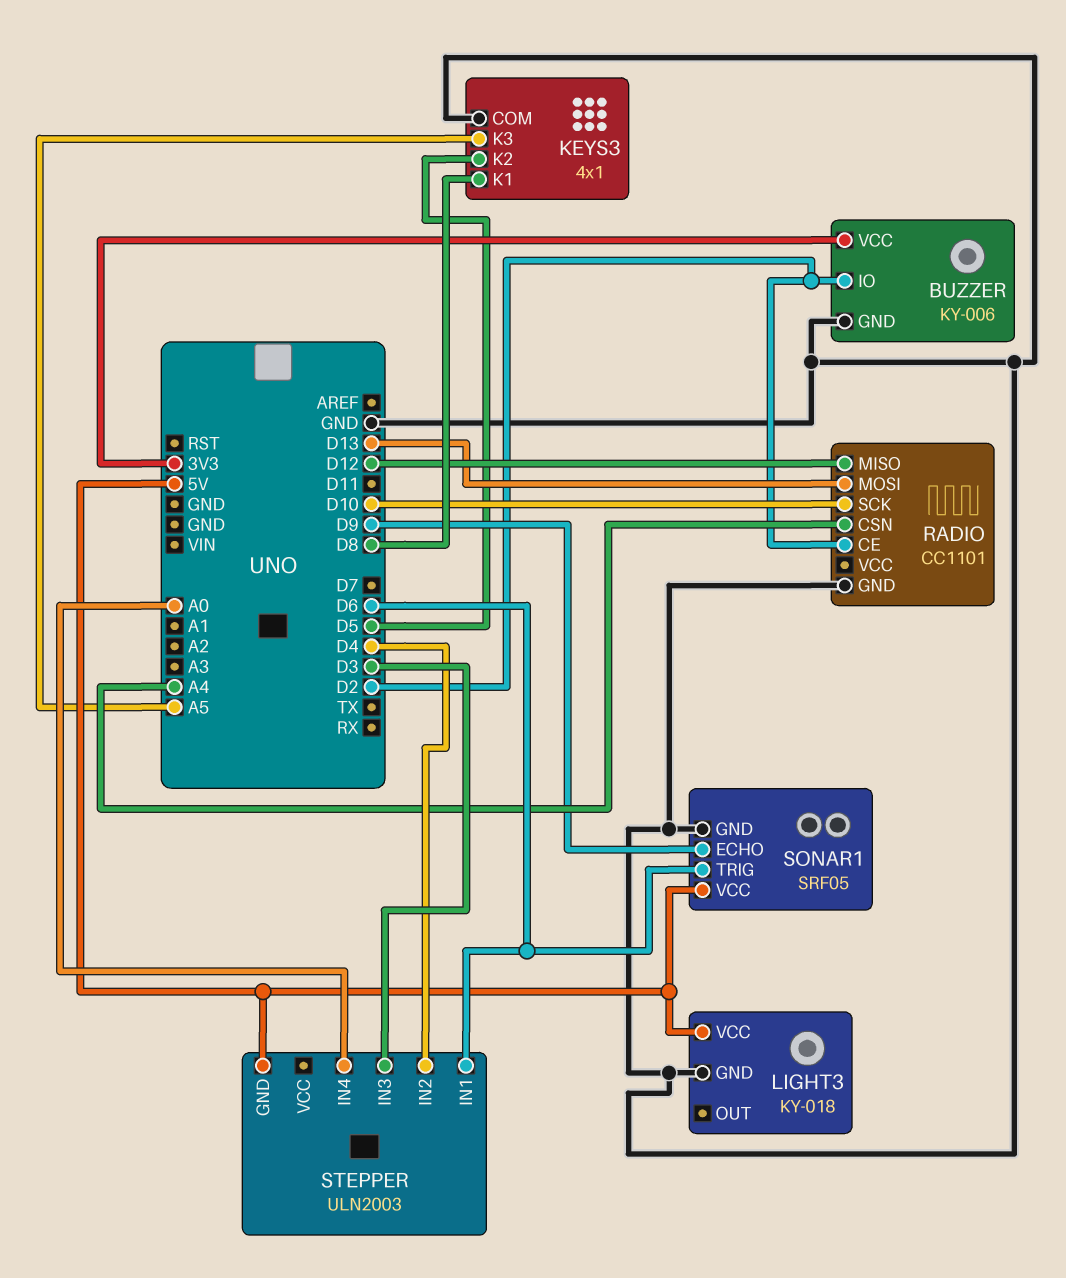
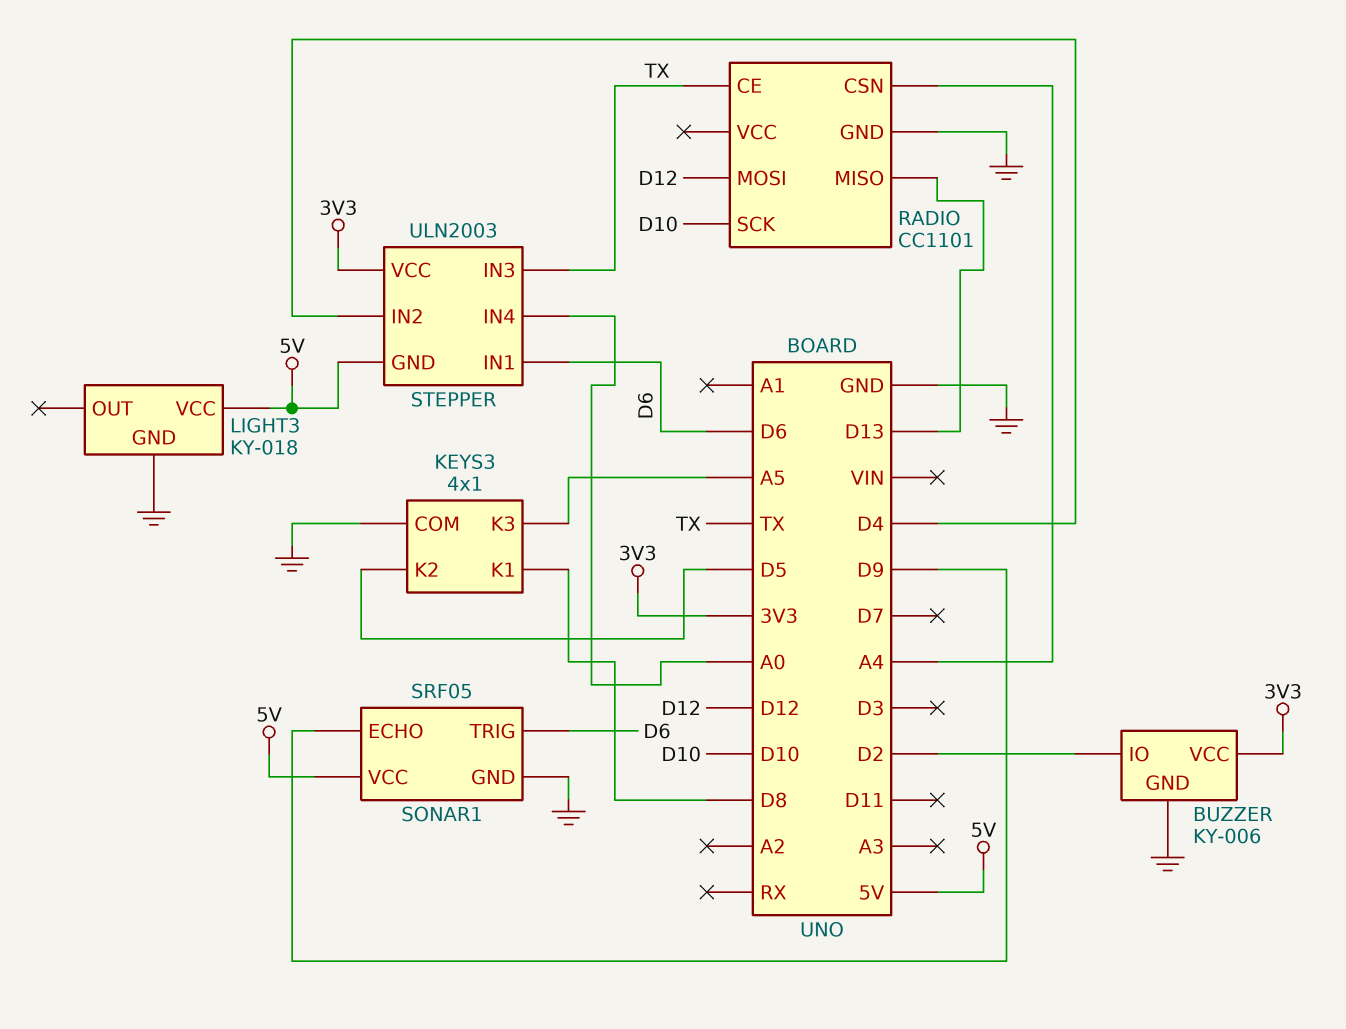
RADIO pin CE: D2 -> TX
RADIO pin MISO: D12 -> D13
RADIO pin MOSI: D13 -> D12
STEPPER pin IN3: D3 -> TX
STEPPER pin VCC: none -> 3V3

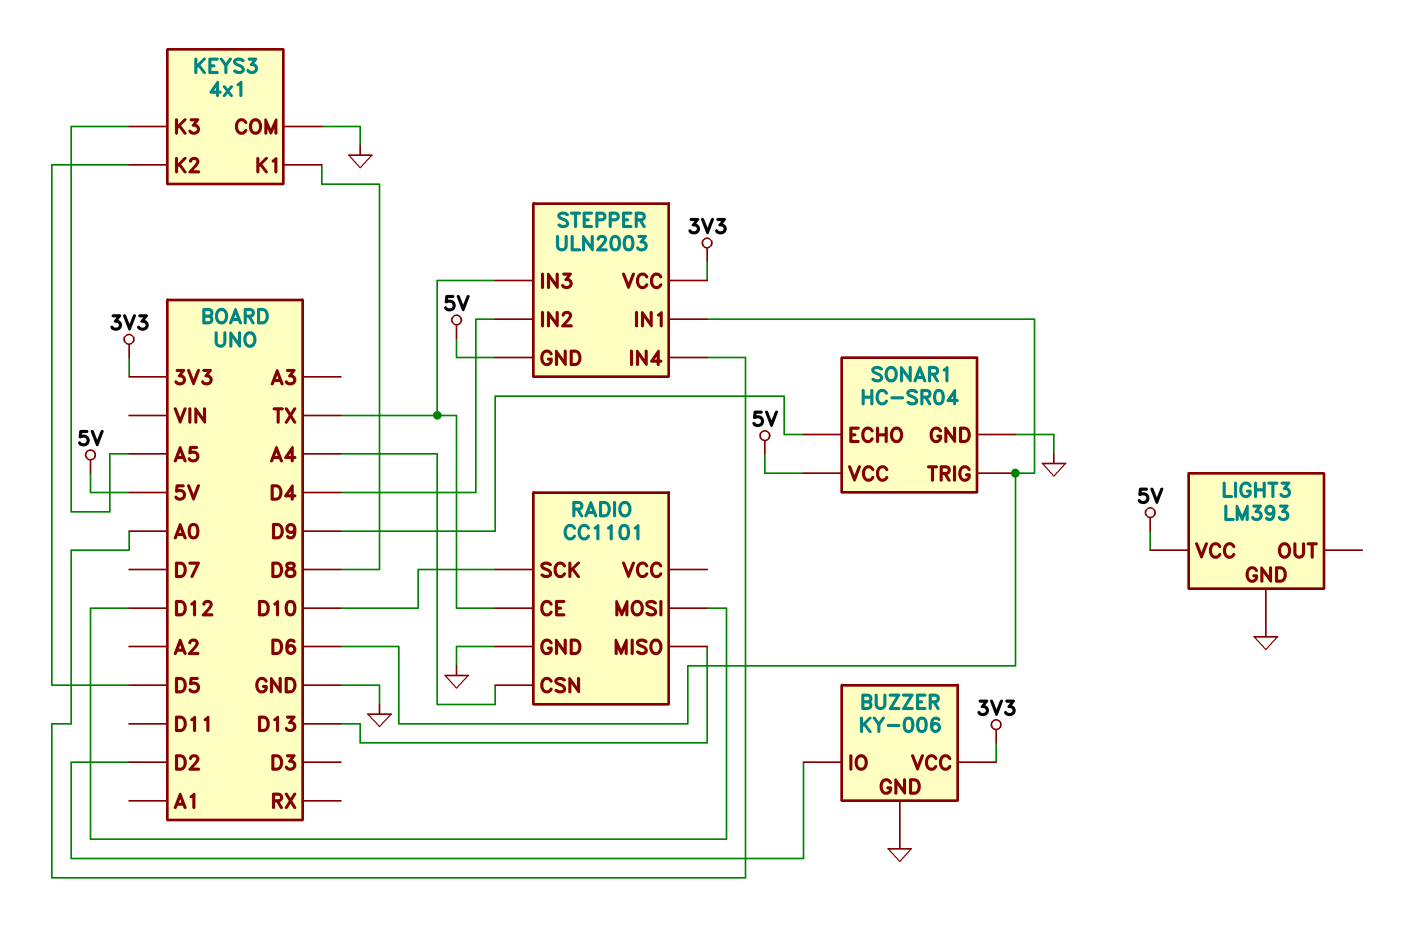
LIGHT3: KY-018 -> LM393
SONAR1: SRF05 -> HC-SR04

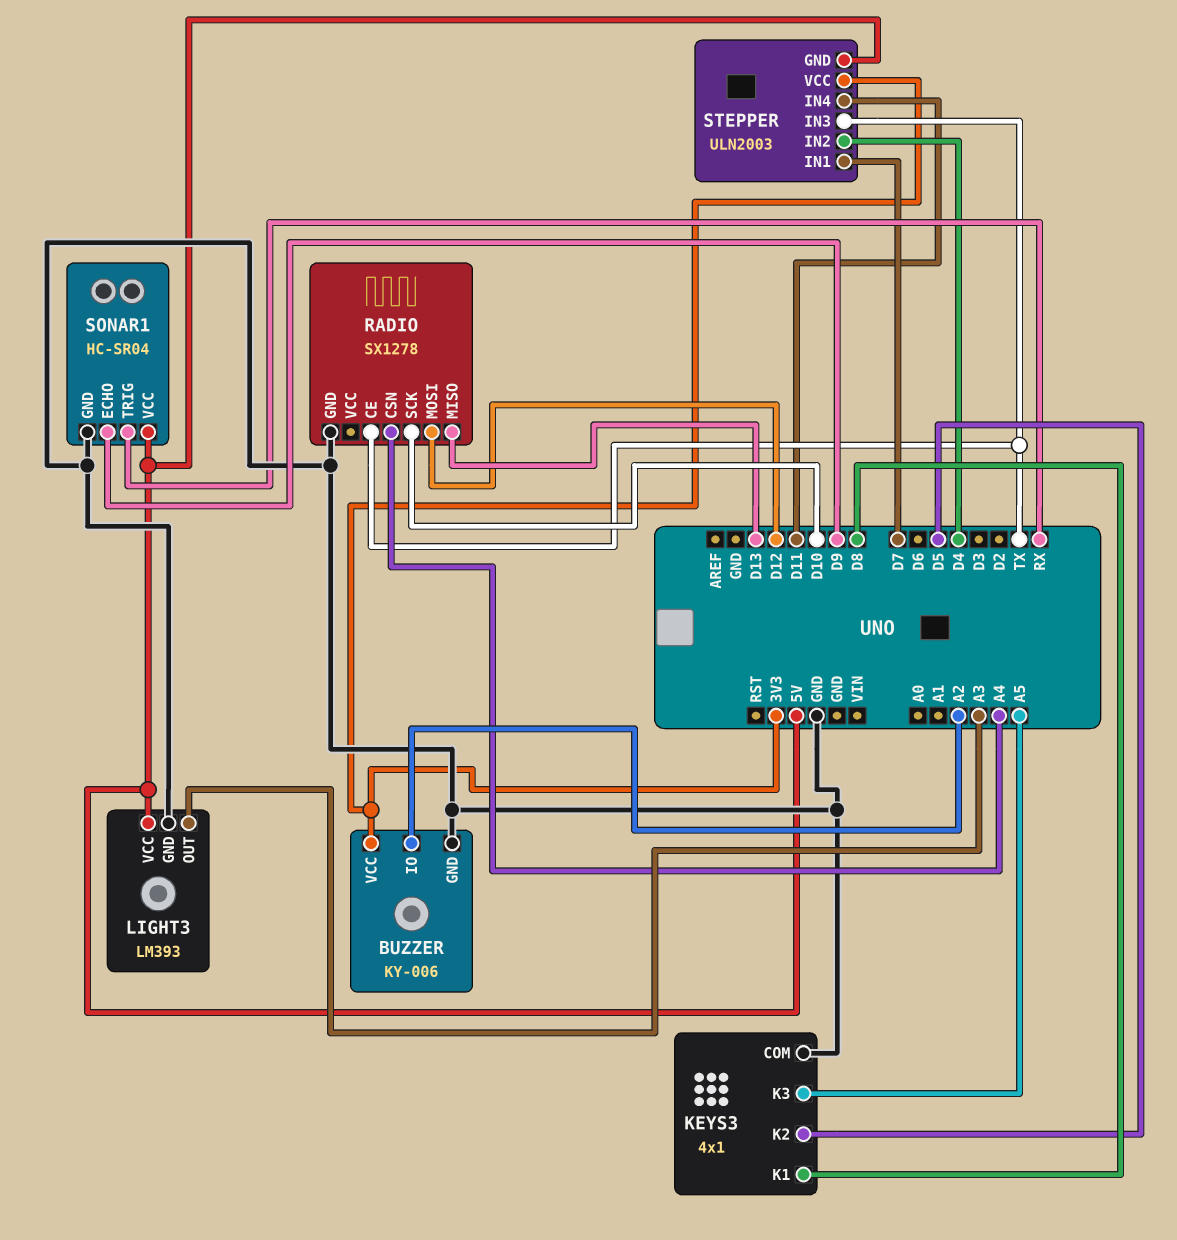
BUZZER pin IO: D2 -> A2
LIGHT3 pin OUT: none -> A3
RADIO: CC1101 -> SX1278
SONAR1 pin TRIG: D6 -> RX
STEPPER pin IN1: D6 -> D7
STEPPER pin IN4: A0 -> D11

